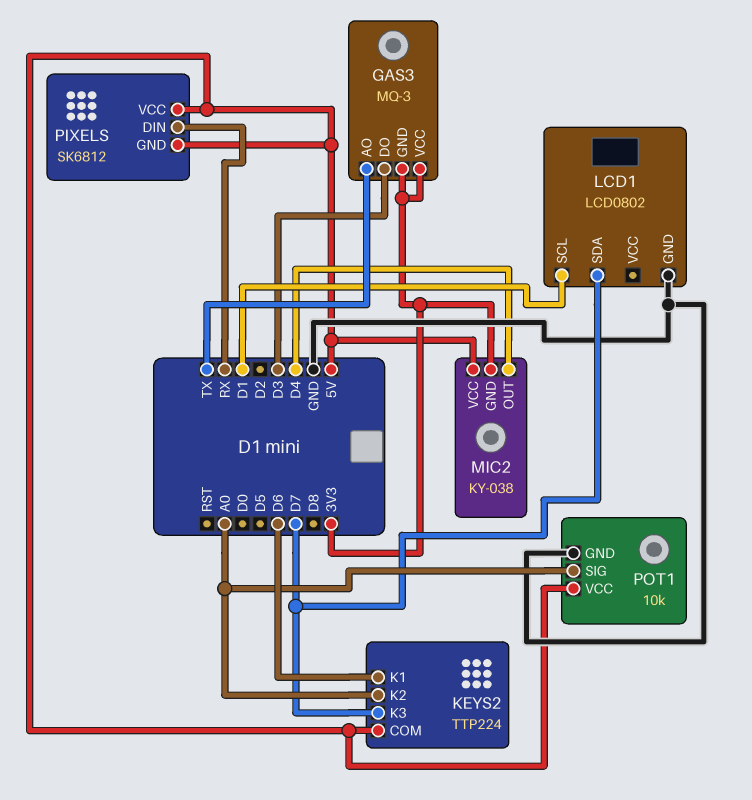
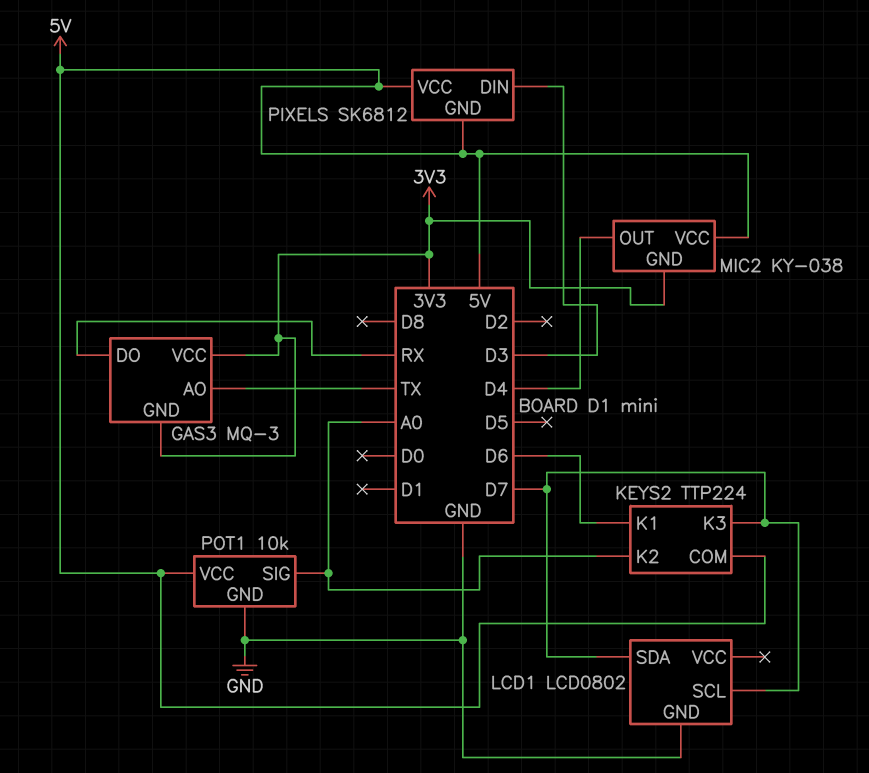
GAS3 pin DO: D3 -> RX
LCD1 pin SCL: D1 -> D7
PIXELS pin DIN: RX -> D3

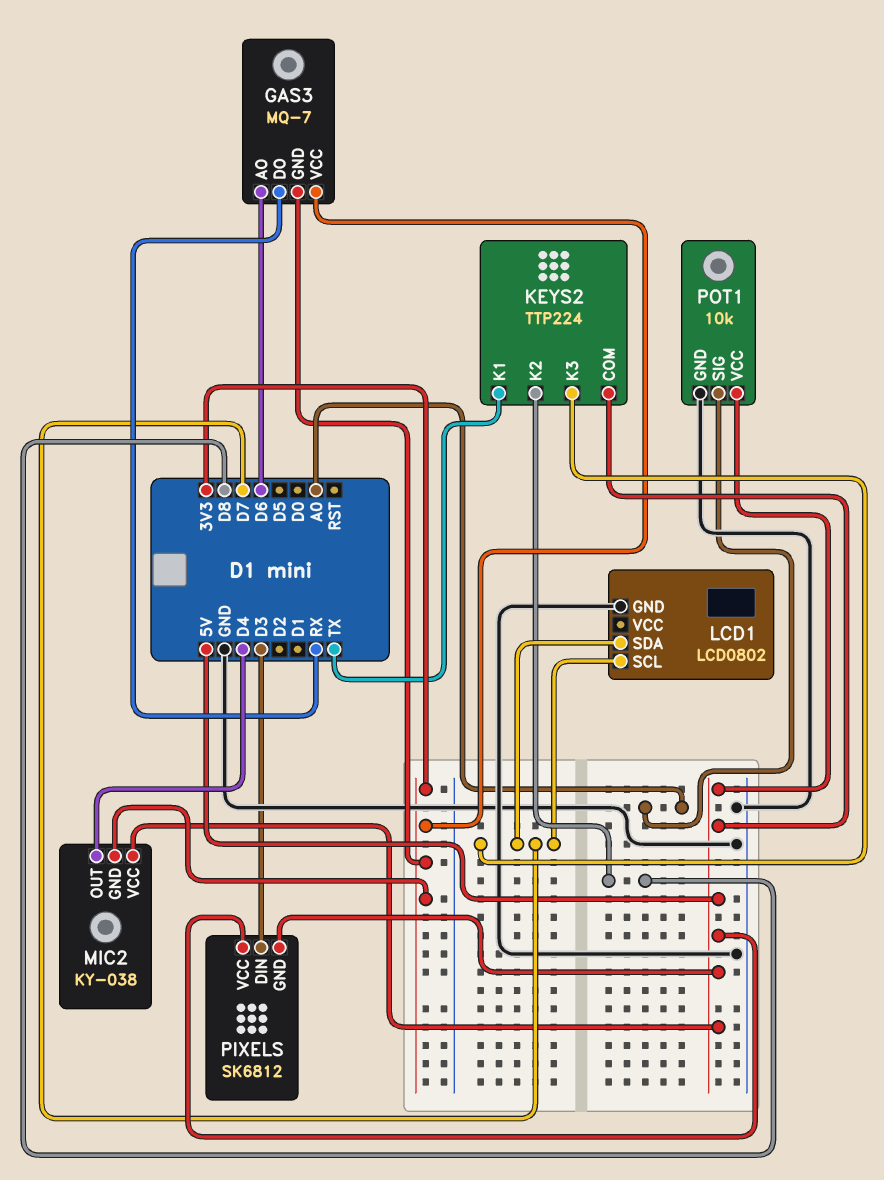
GAS3: MQ-3 -> MQ-7
GAS3 pin AO: TX -> D6
KEYS2 pin K1: D6 -> TX
KEYS2 pin K2: A0 -> D8

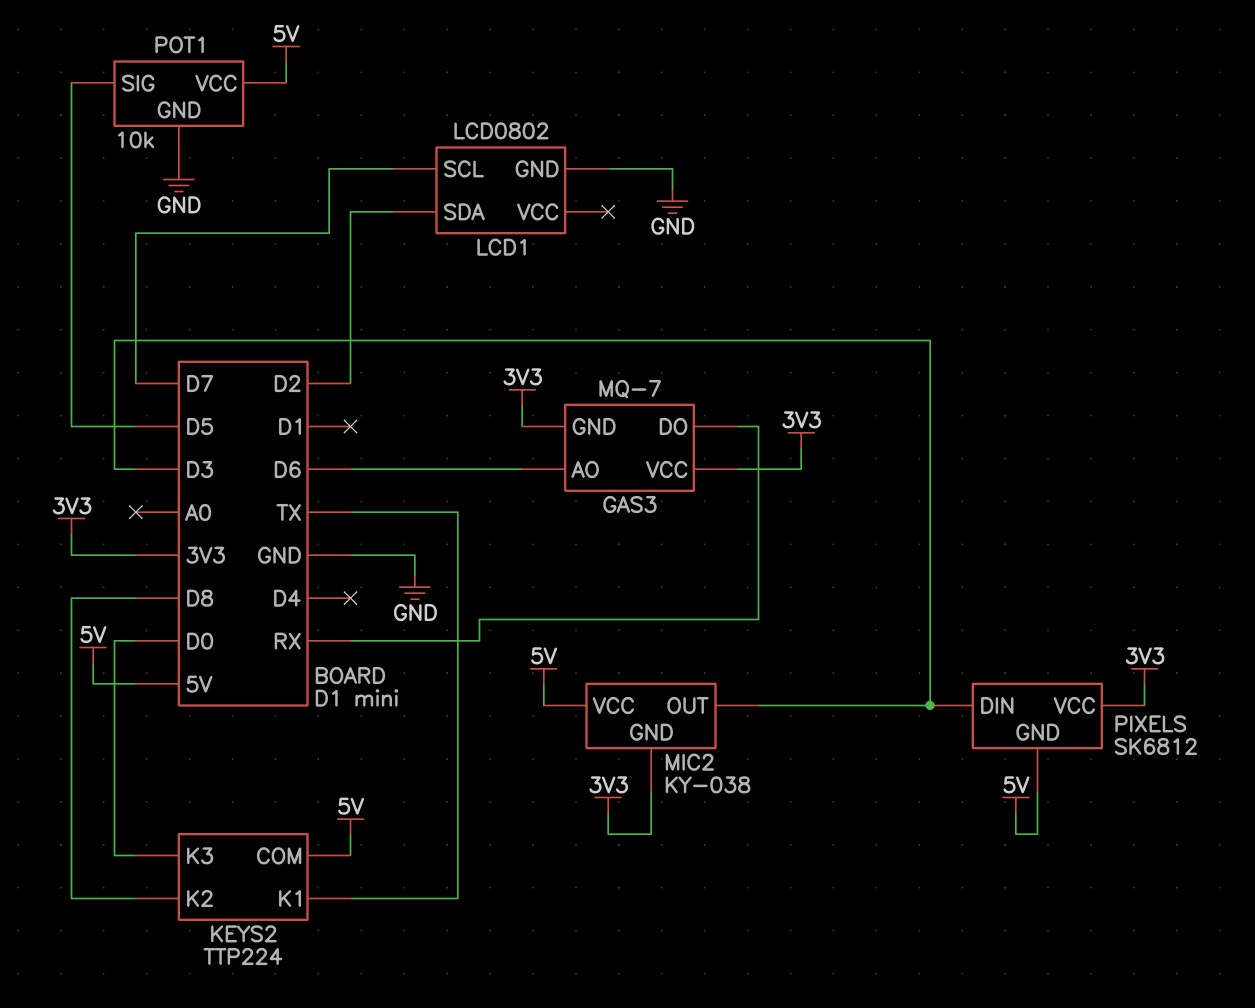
KEYS2 pin K3: D7 -> D0
LCD1 pin SDA: D7 -> D2
MIC2 pin OUT: D4 -> D3
PIXELS pin VCC: 5V -> 3V3
POT1 pin SIG: A0 -> D5

